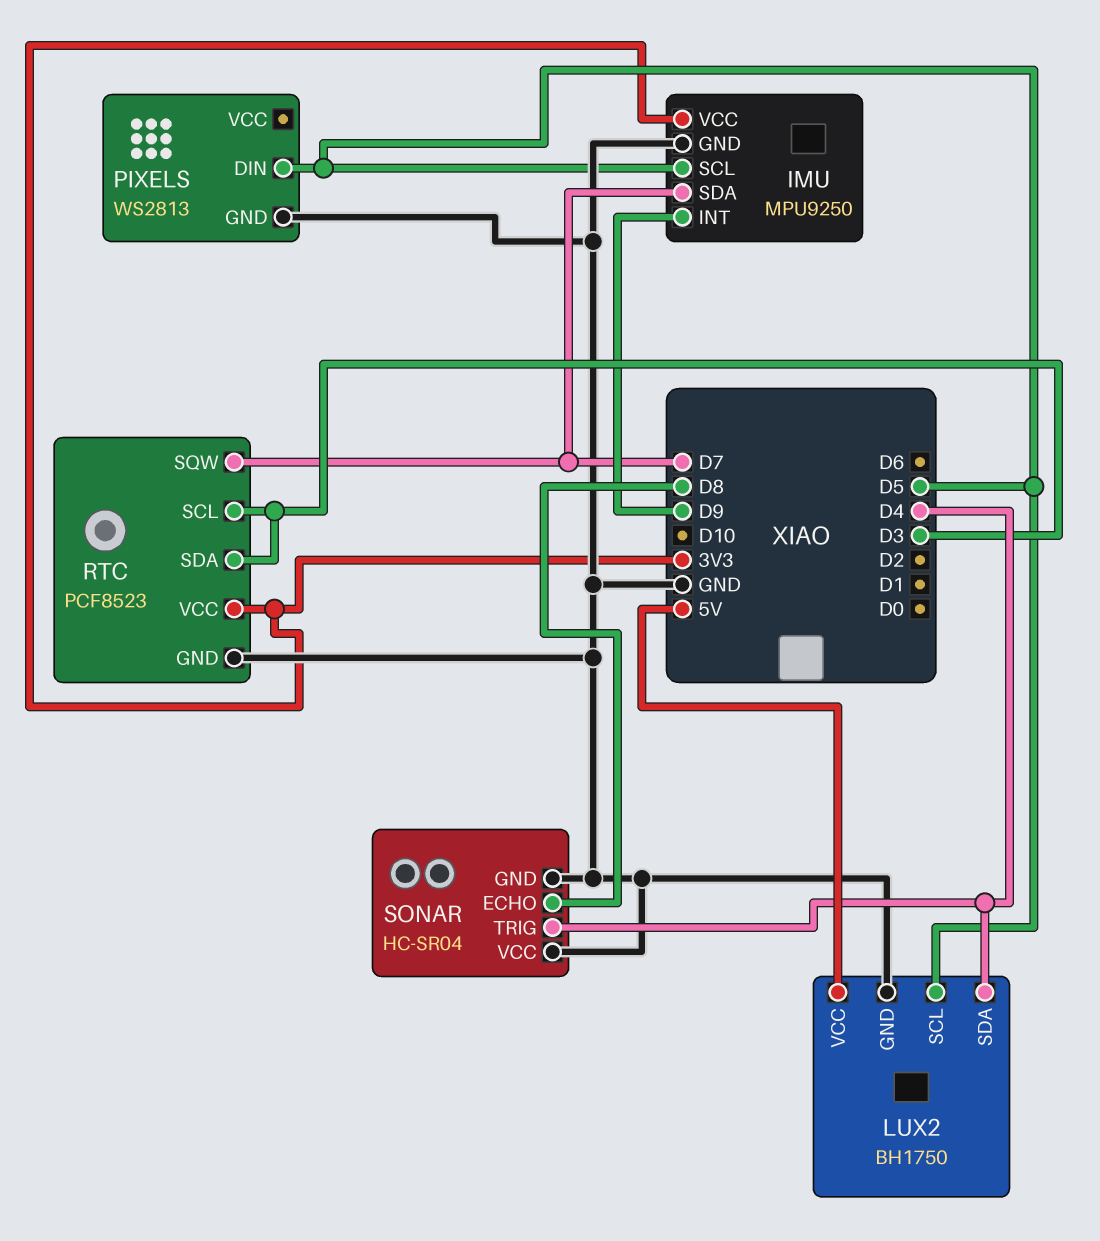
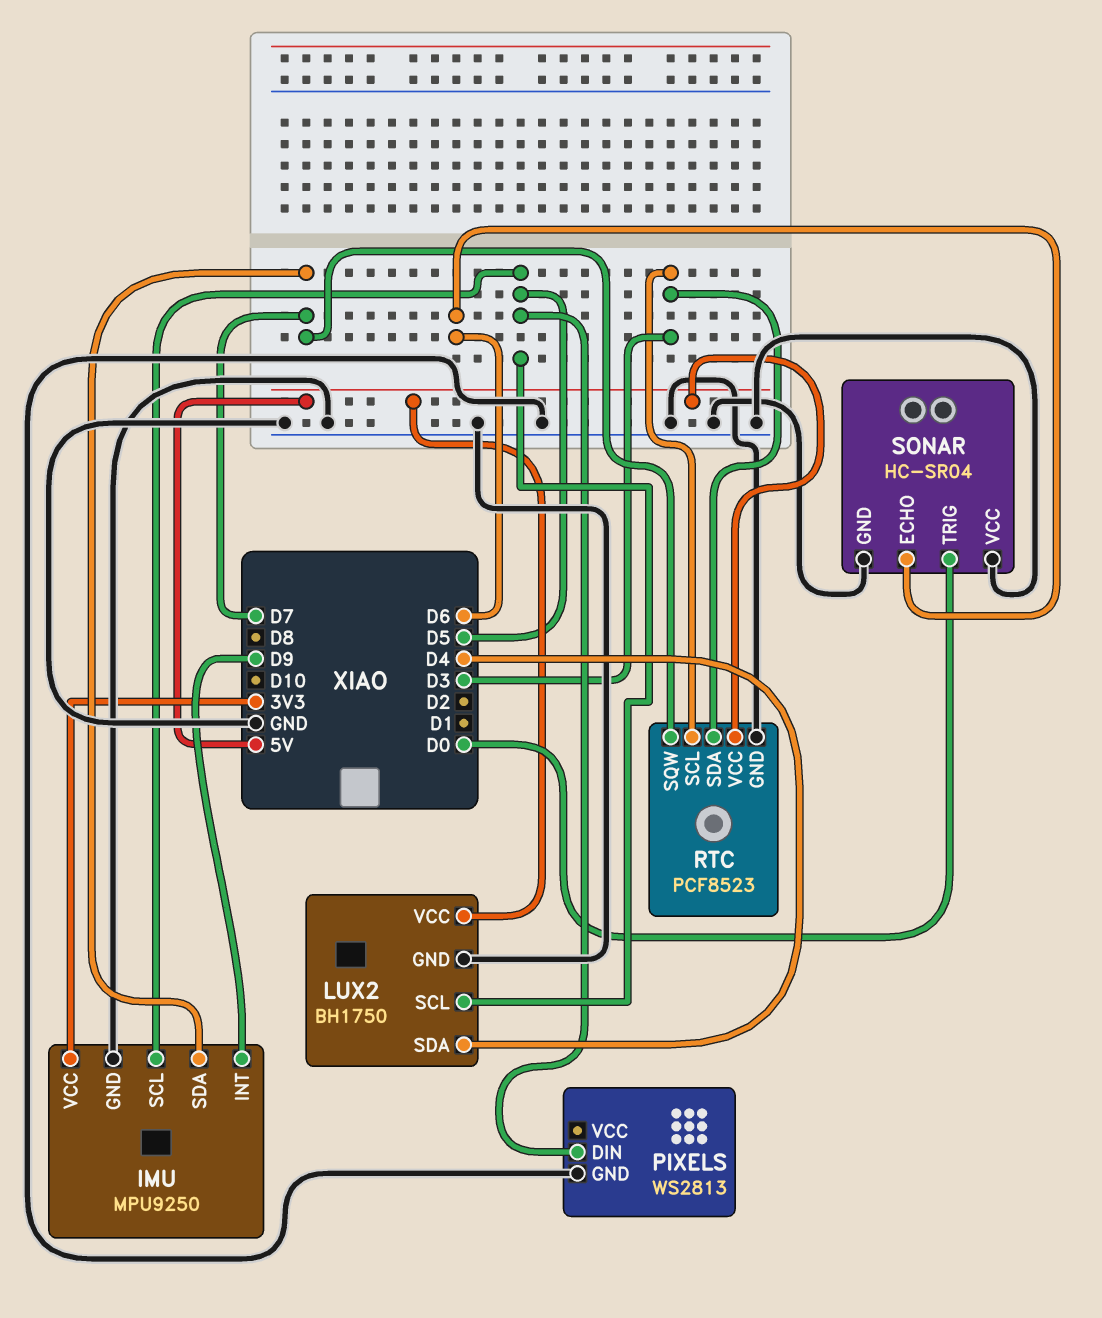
RTC pin VCC: 3V3 -> 5V
SONAR pin ECHO: D8 -> D6
SONAR pin TRIG: D4 -> D0

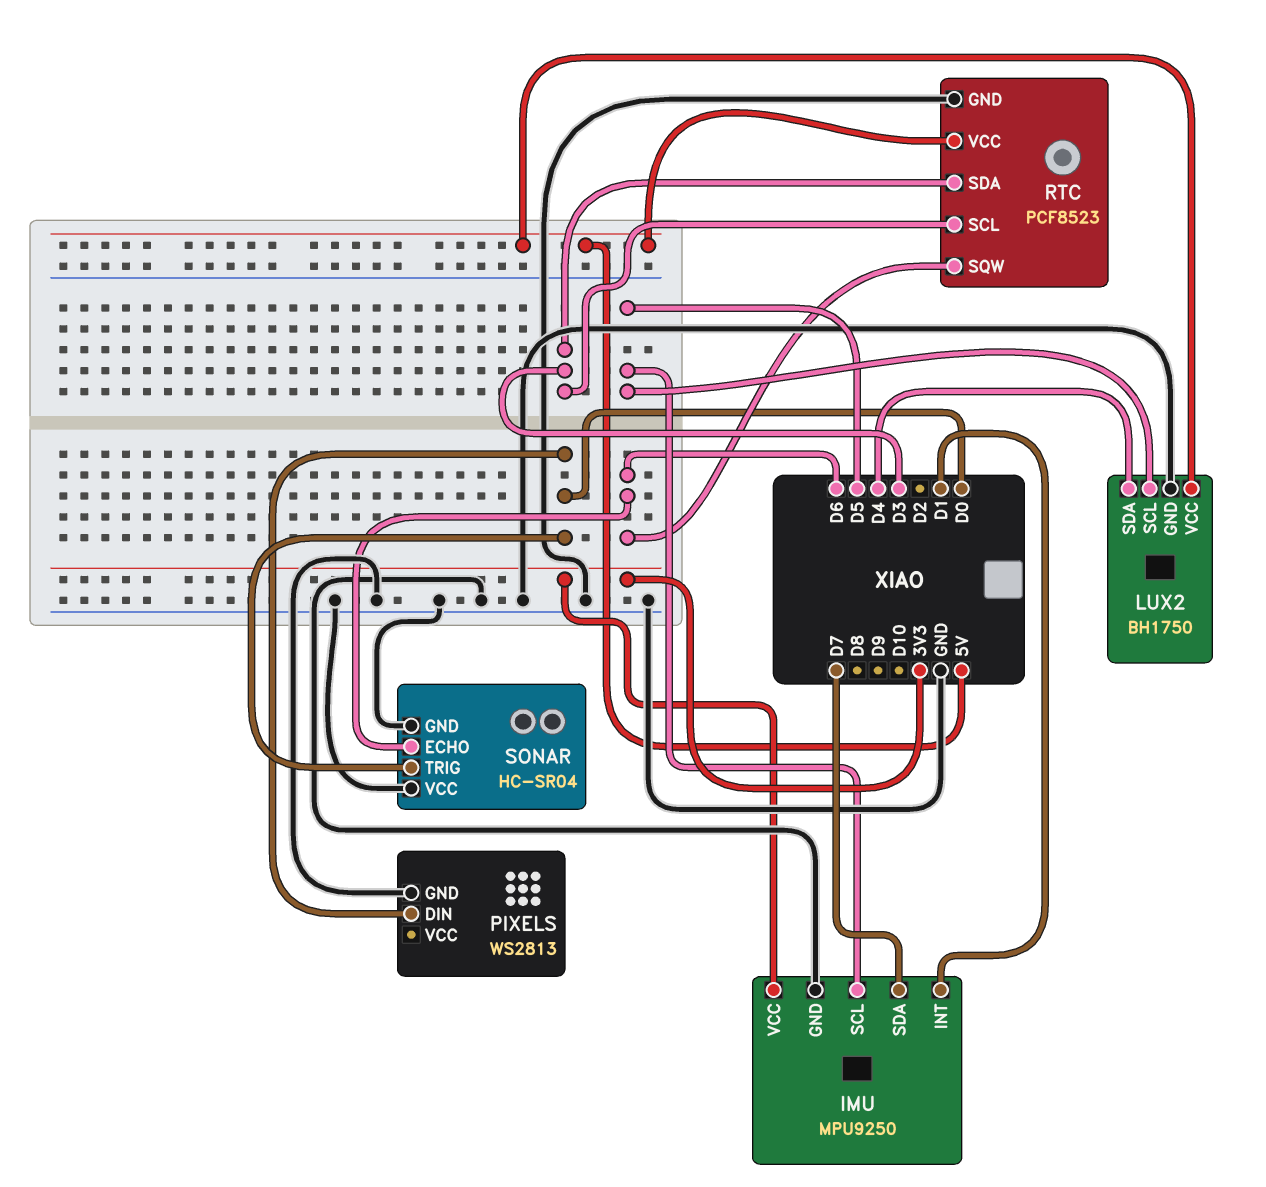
IMU pin INT: D9 -> D1
PIXELS pin DIN: D5 -> D0
RTC pin SQW: D7 -> D6

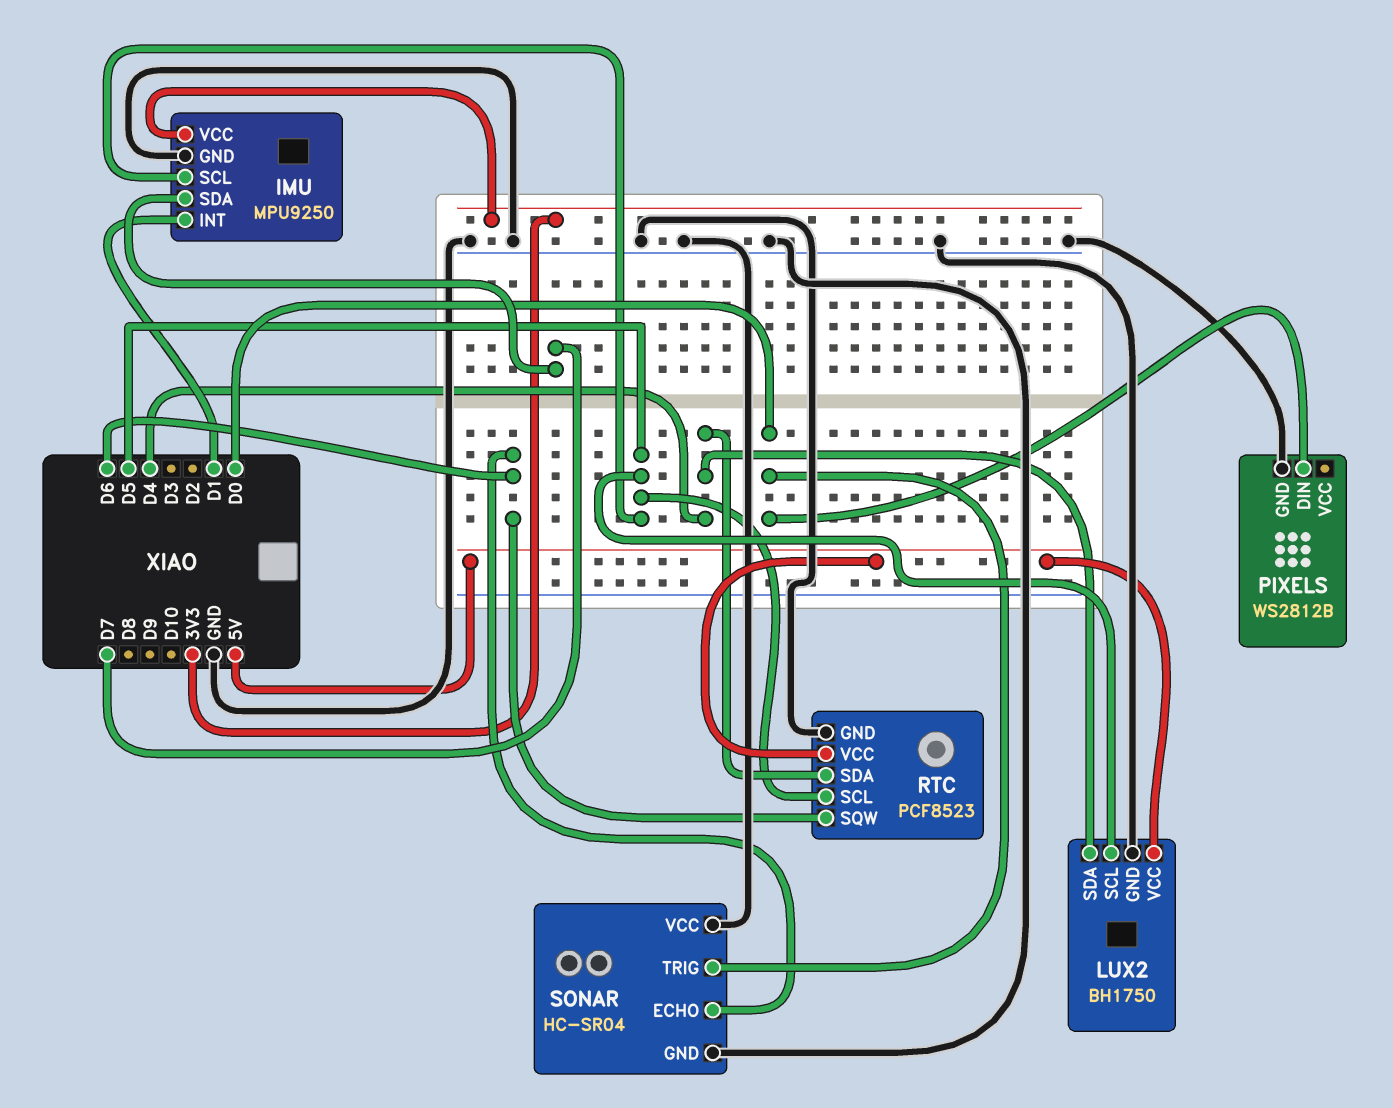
PIXELS: WS2813 -> WS2812B
RTC pin SCL: D3 -> D5
RTC pin SDA: D3 -> D4

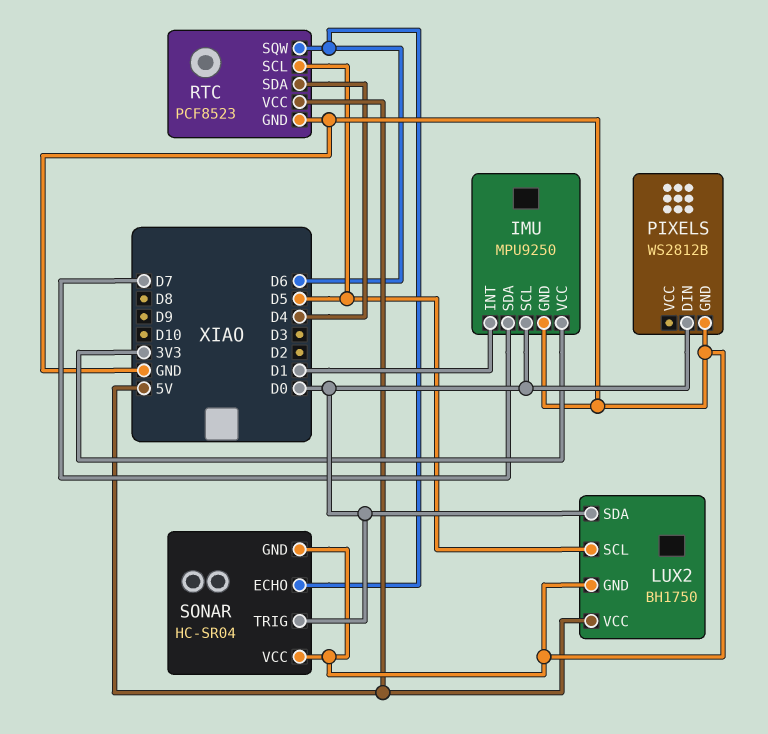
IMU pin SCL: D5 -> D0
LUX2 pin SDA: D4 -> D0

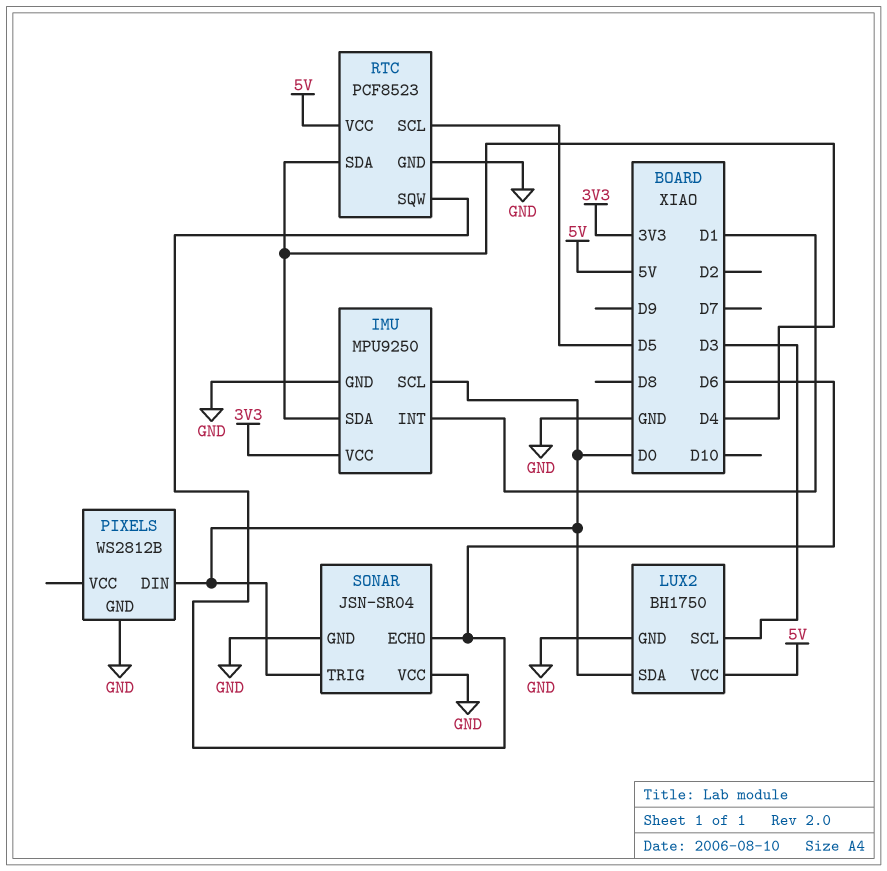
IMU pin SDA: D7 -> D4
LUX2 pin SCL: D5 -> D3
SONAR: HC-SR04 -> JSN-SR04

